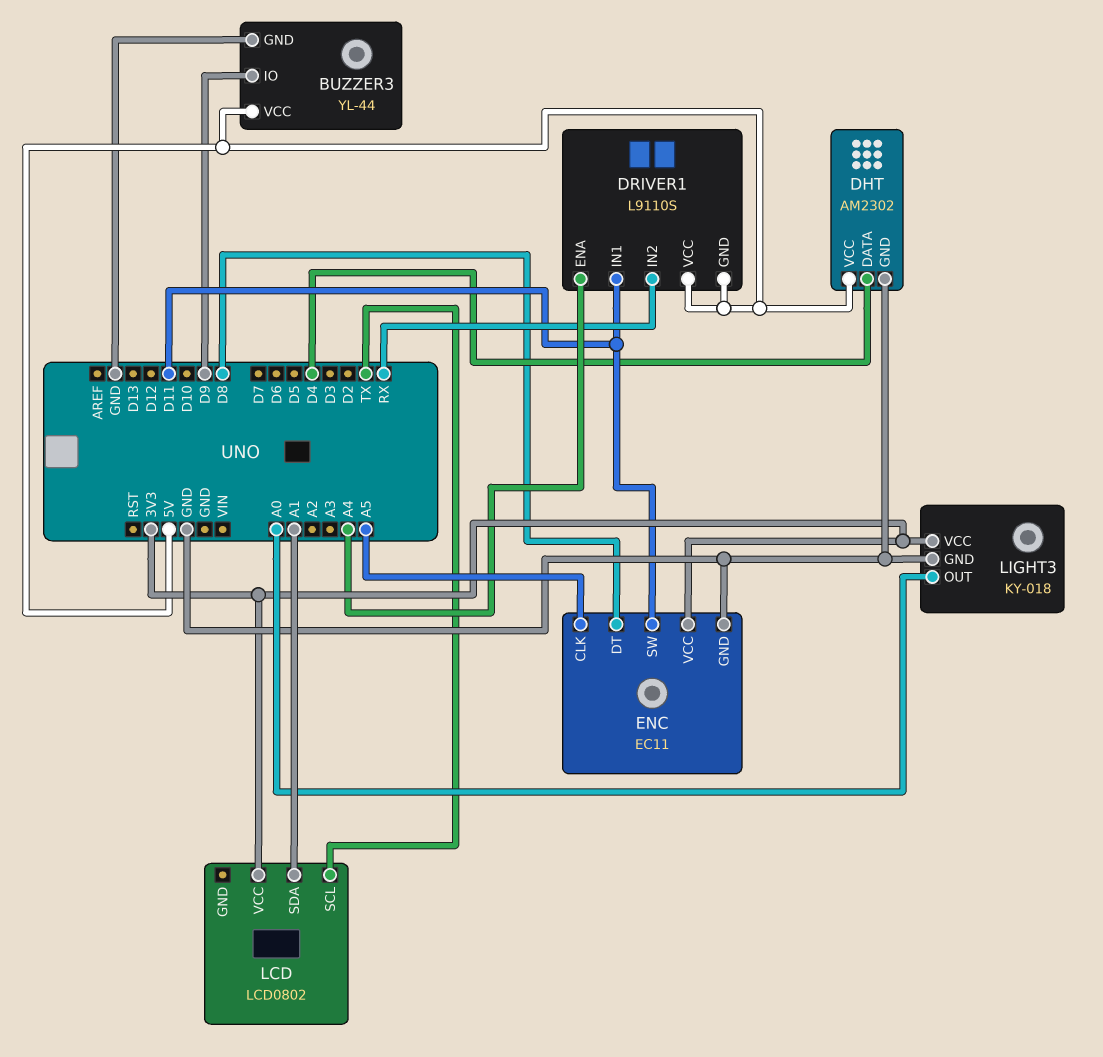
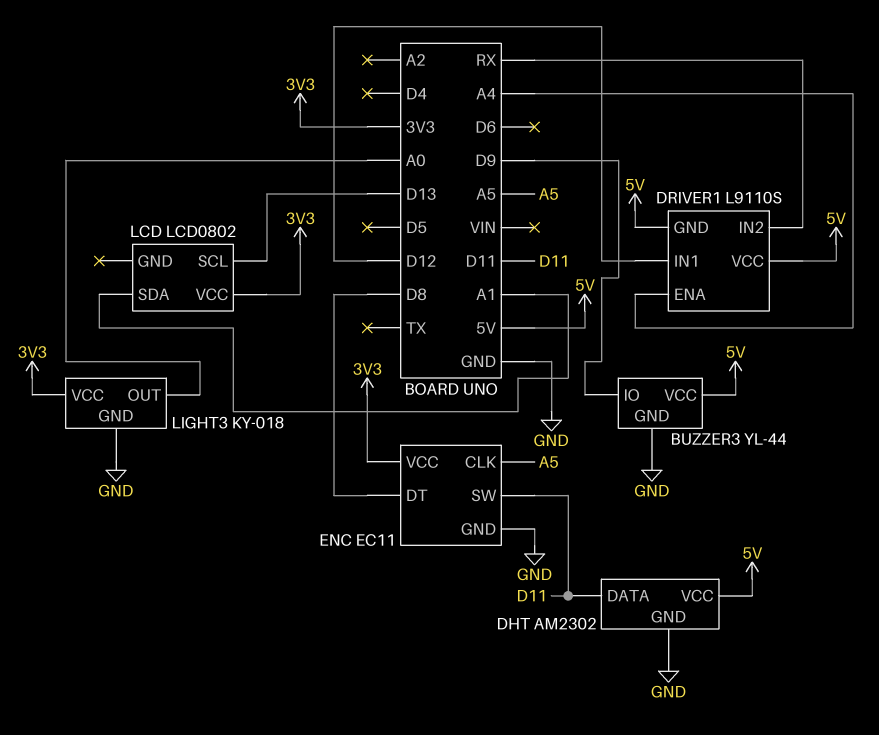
DHT pin DATA: D4 -> D11
DRIVER1 pin IN1: D11 -> D12
LCD pin SCL: TX -> D13

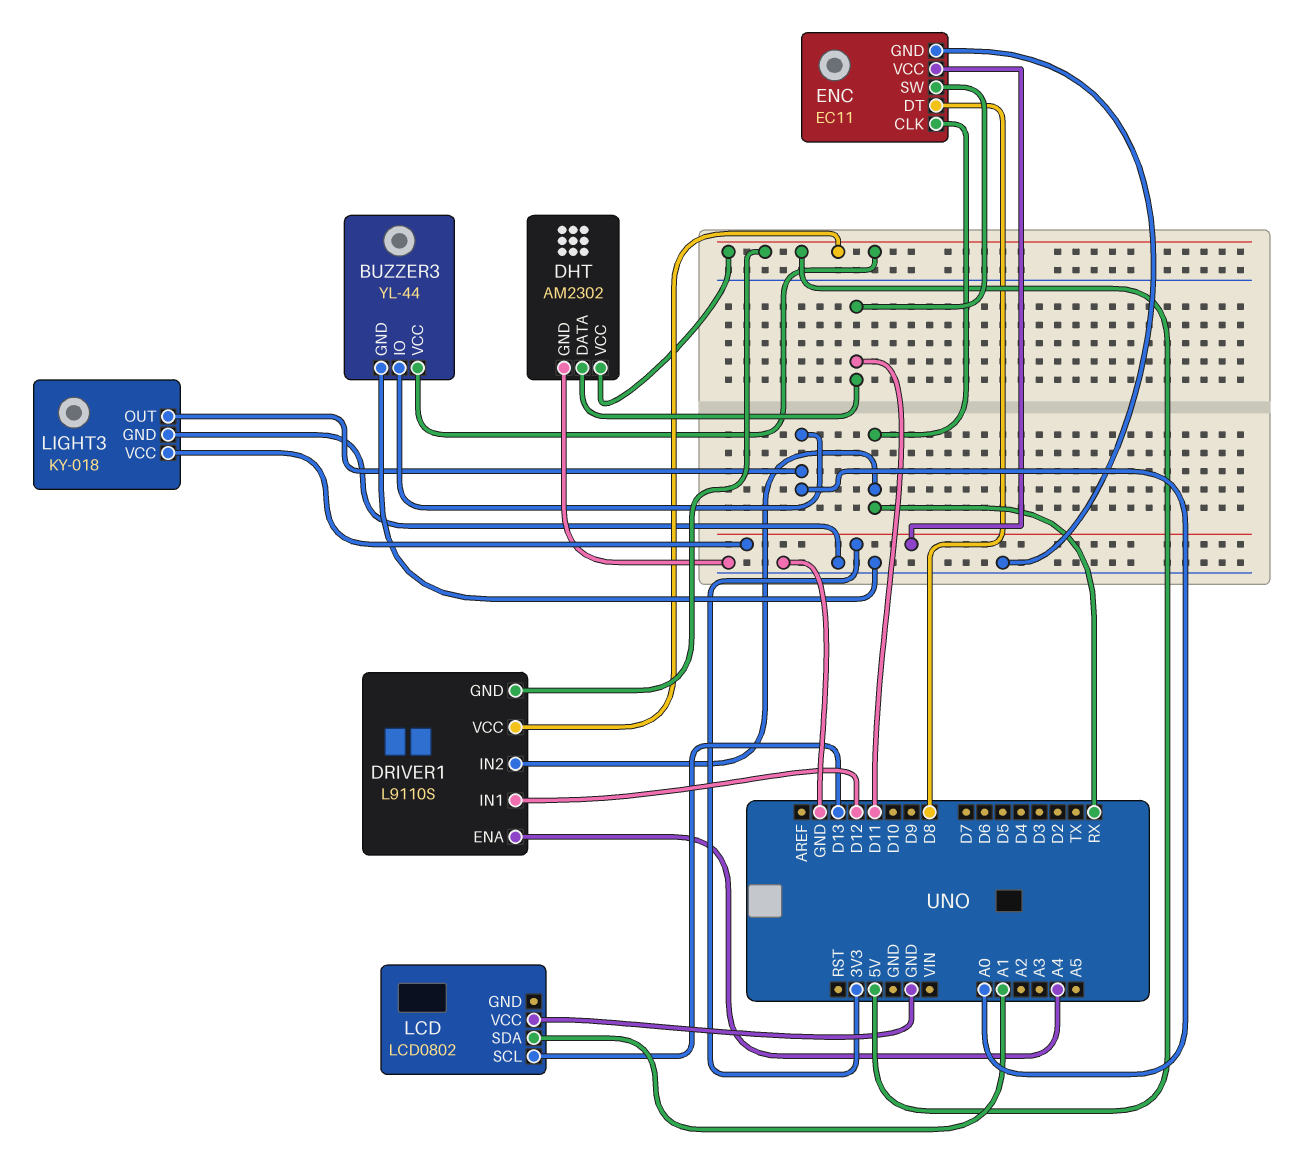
BUZZER3 pin IO: D9 -> A0
ENC pin CLK: A5 -> RX
LCD pin VCC: 3V3 -> GND

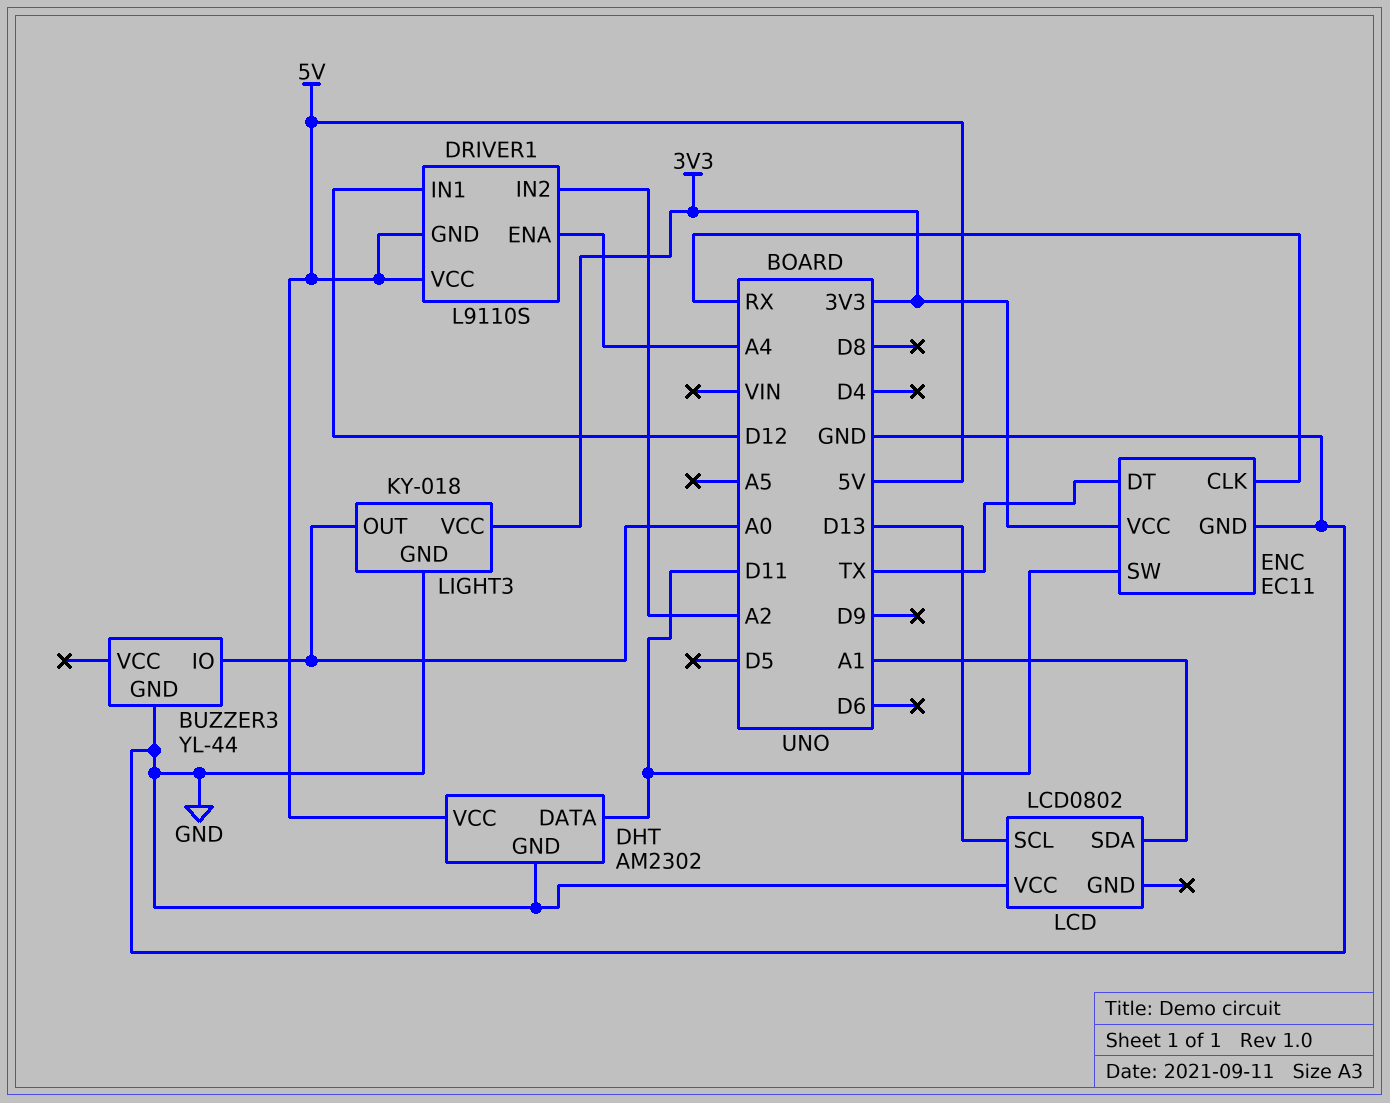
BUZZER3 pin VCC: 5V -> none
DRIVER1 pin IN2: RX -> A2
ENC pin DT: D8 -> TX

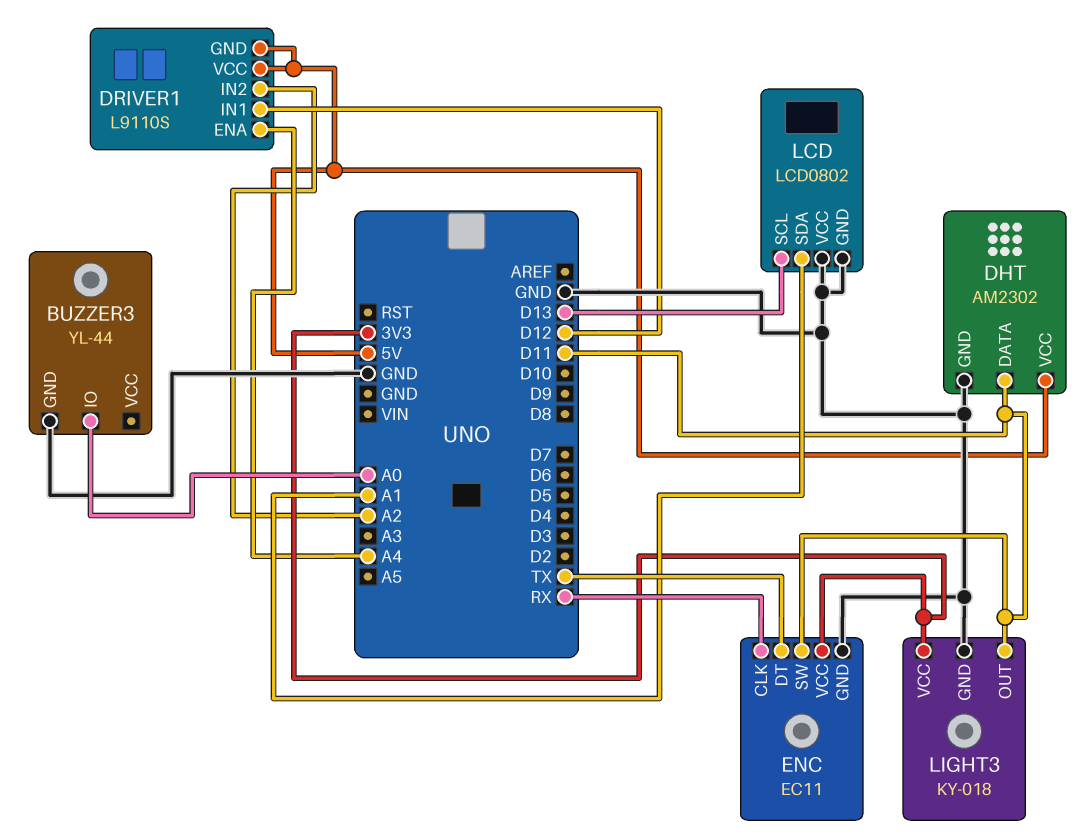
LCD pin GND: none -> GND
LIGHT3 pin OUT: A0 -> D11

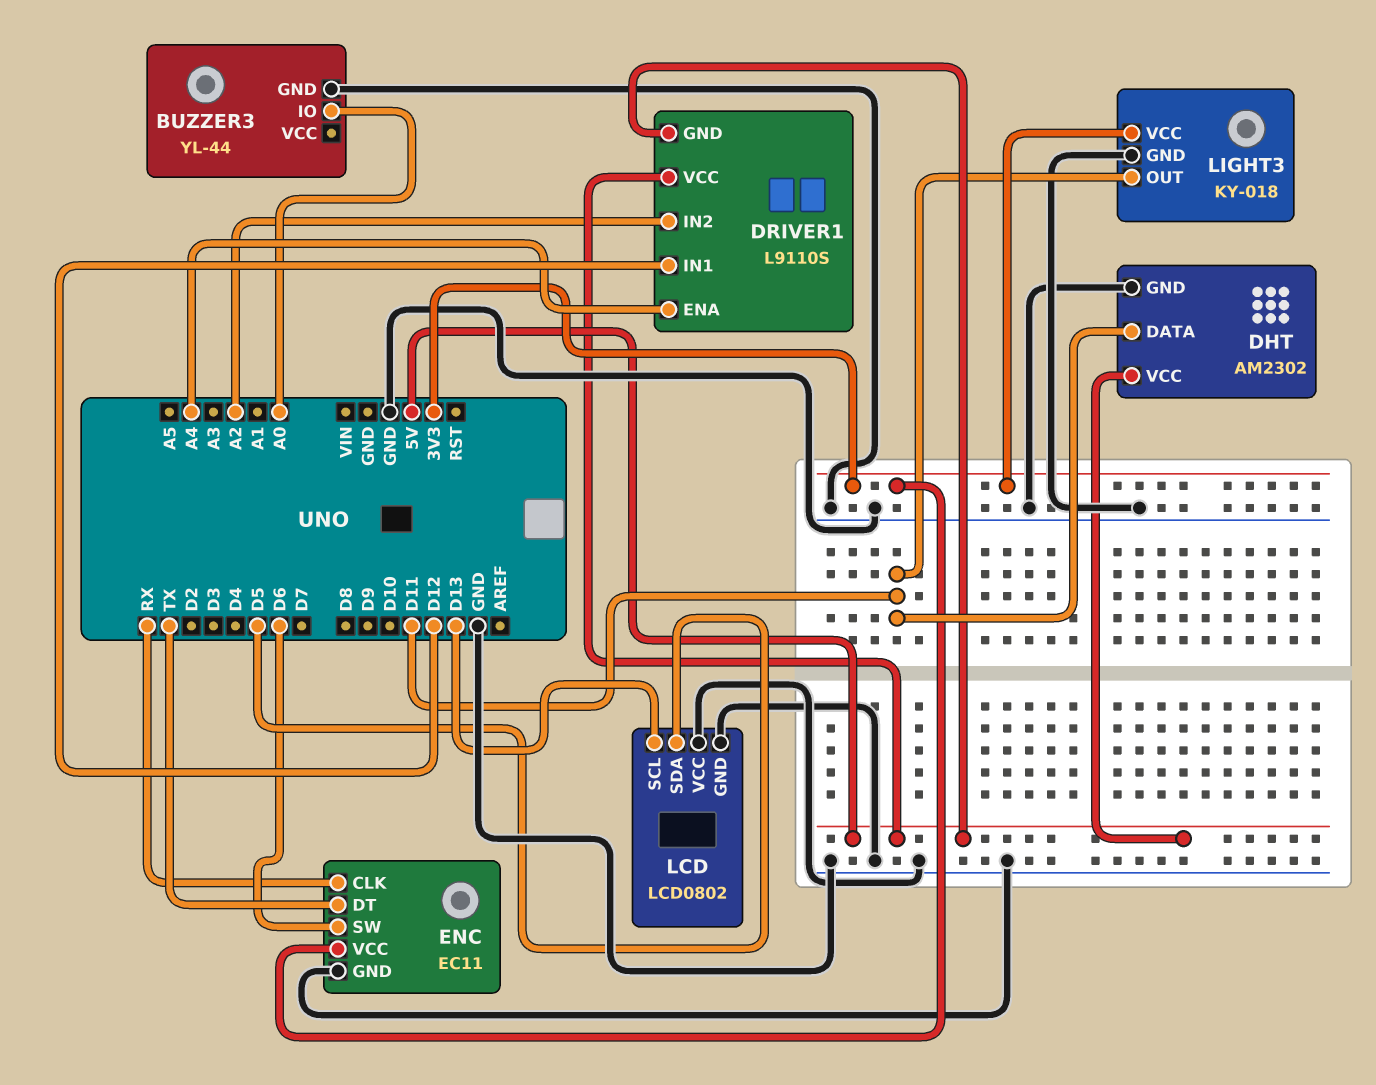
ENC pin SW: D11 -> D6
LCD pin SDA: A1 -> D5

